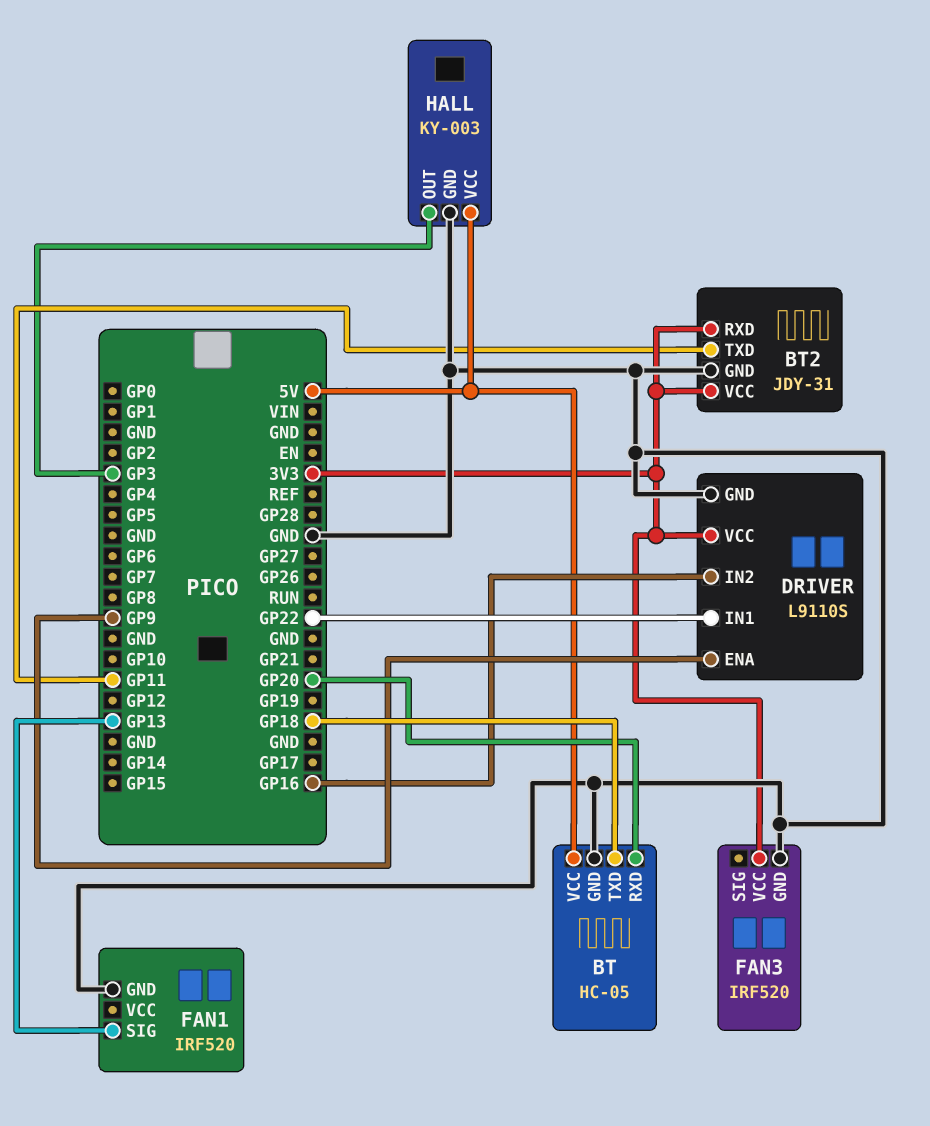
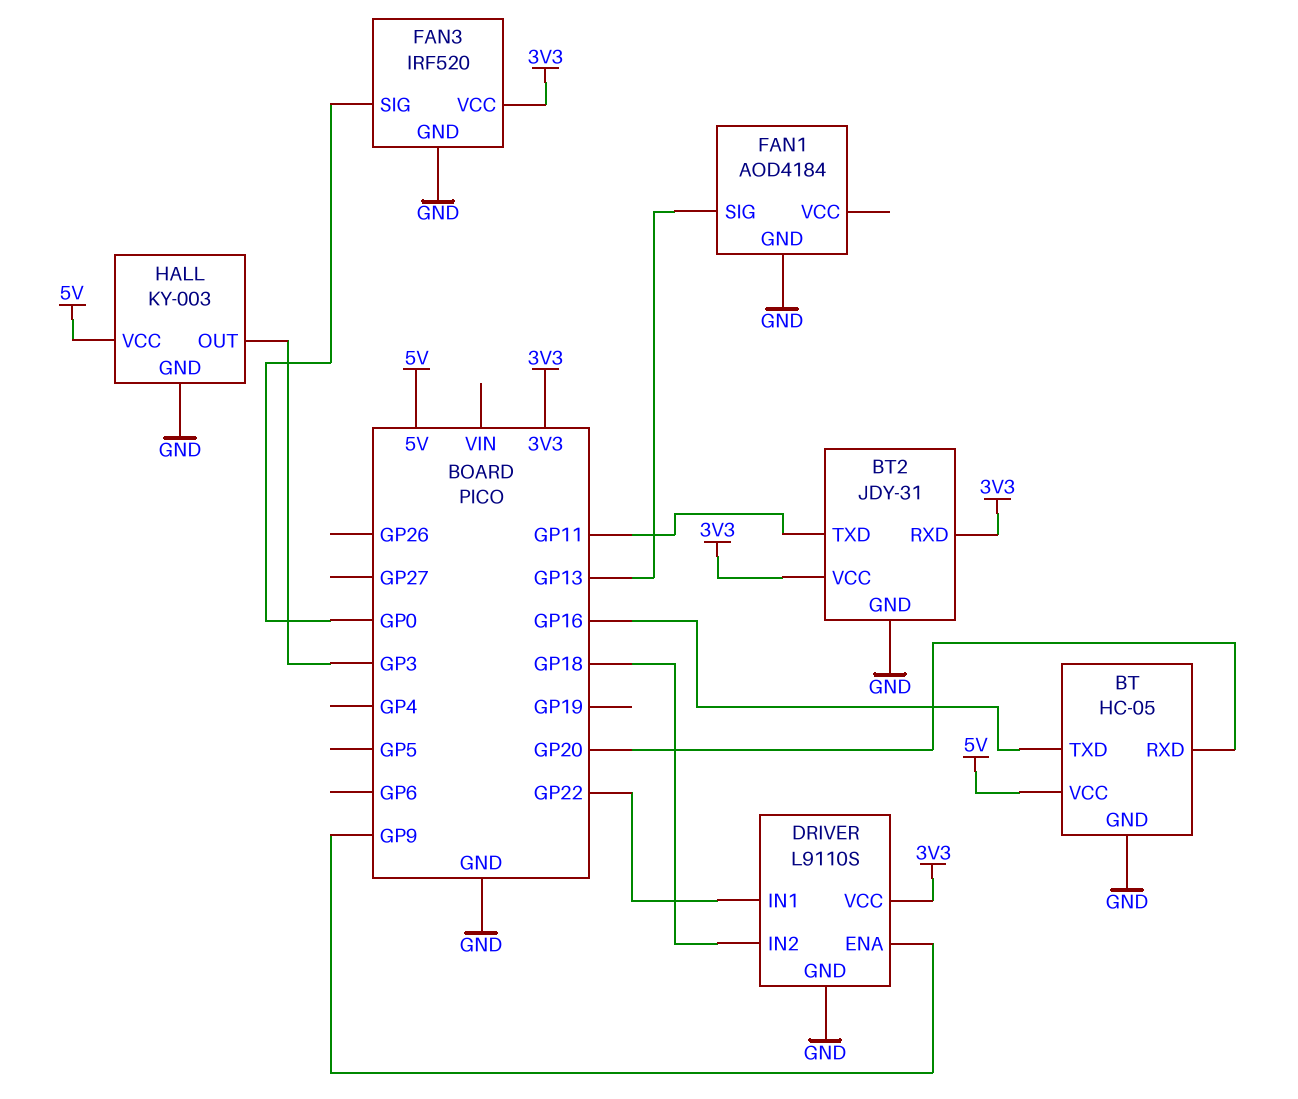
BT pin TXD: GP18 -> GP16
DRIVER pin IN2: GP16 -> GP18
FAN1: IRF520 -> AOD4184
FAN3 pin SIG: none -> GP0

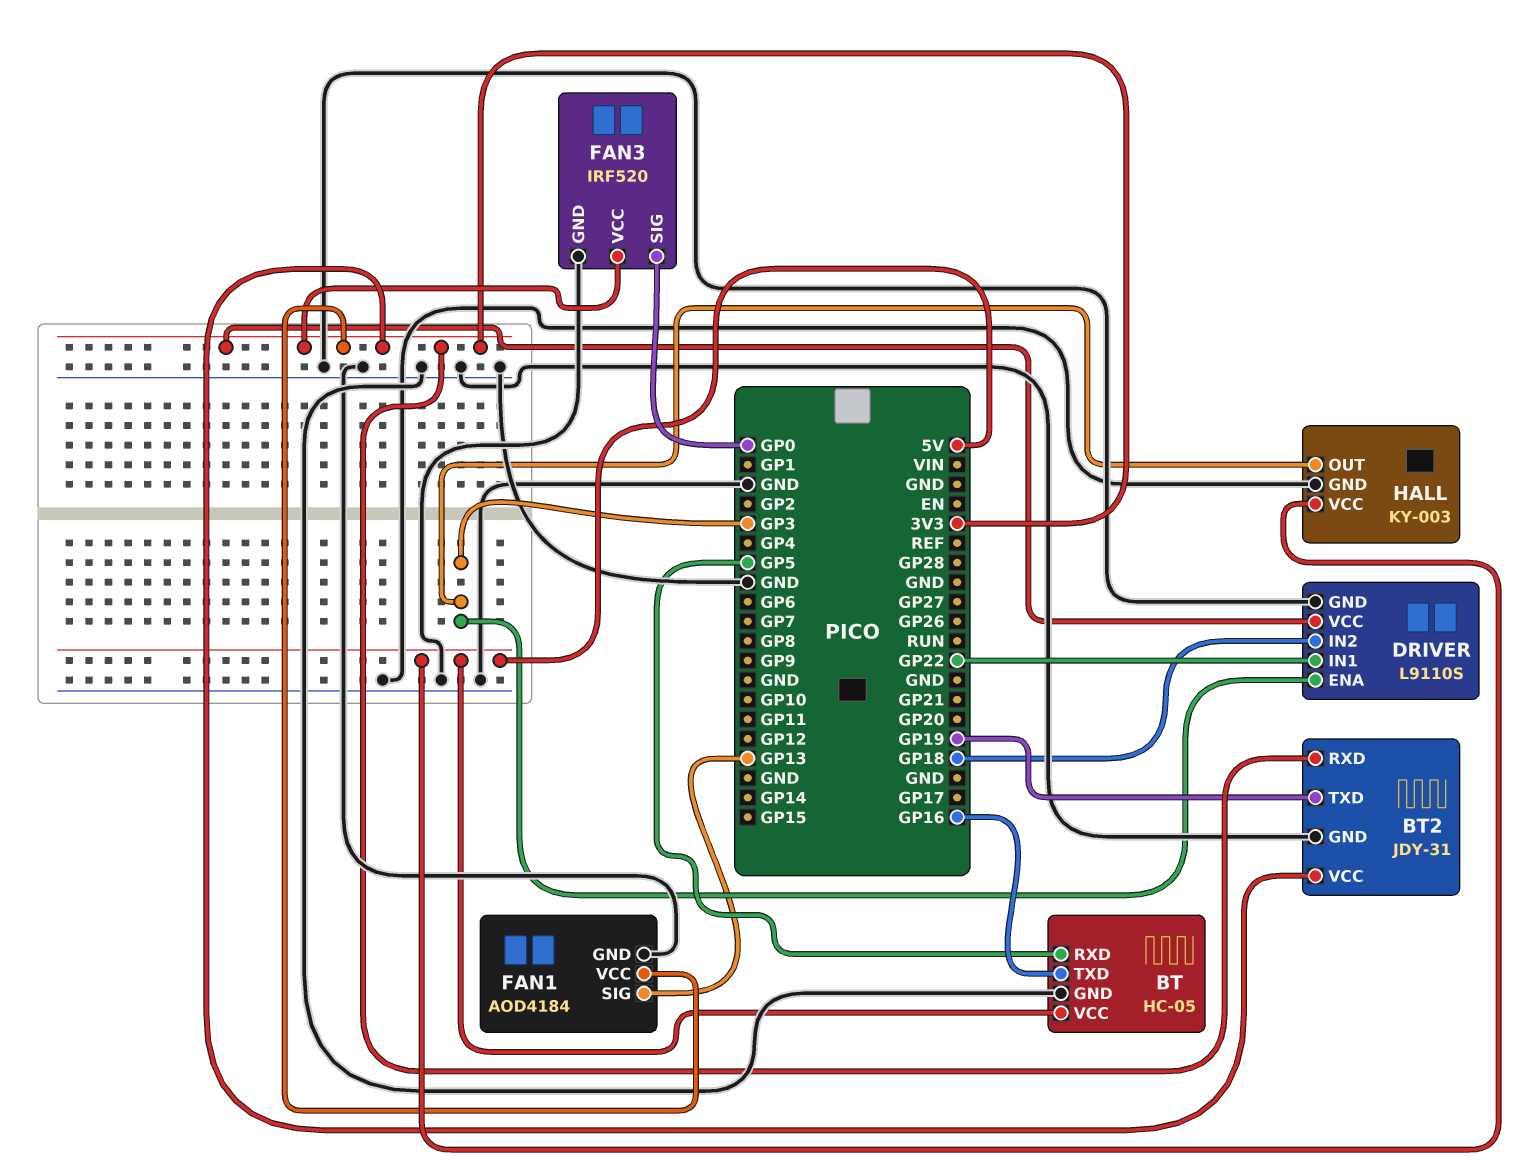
BT pin RXD: GP20 -> GP5
BT2 pin TXD: GP11 -> GP19
DRIVER pin ENA: GP9 -> GP3
FAN1 pin VCC: none -> 3V3

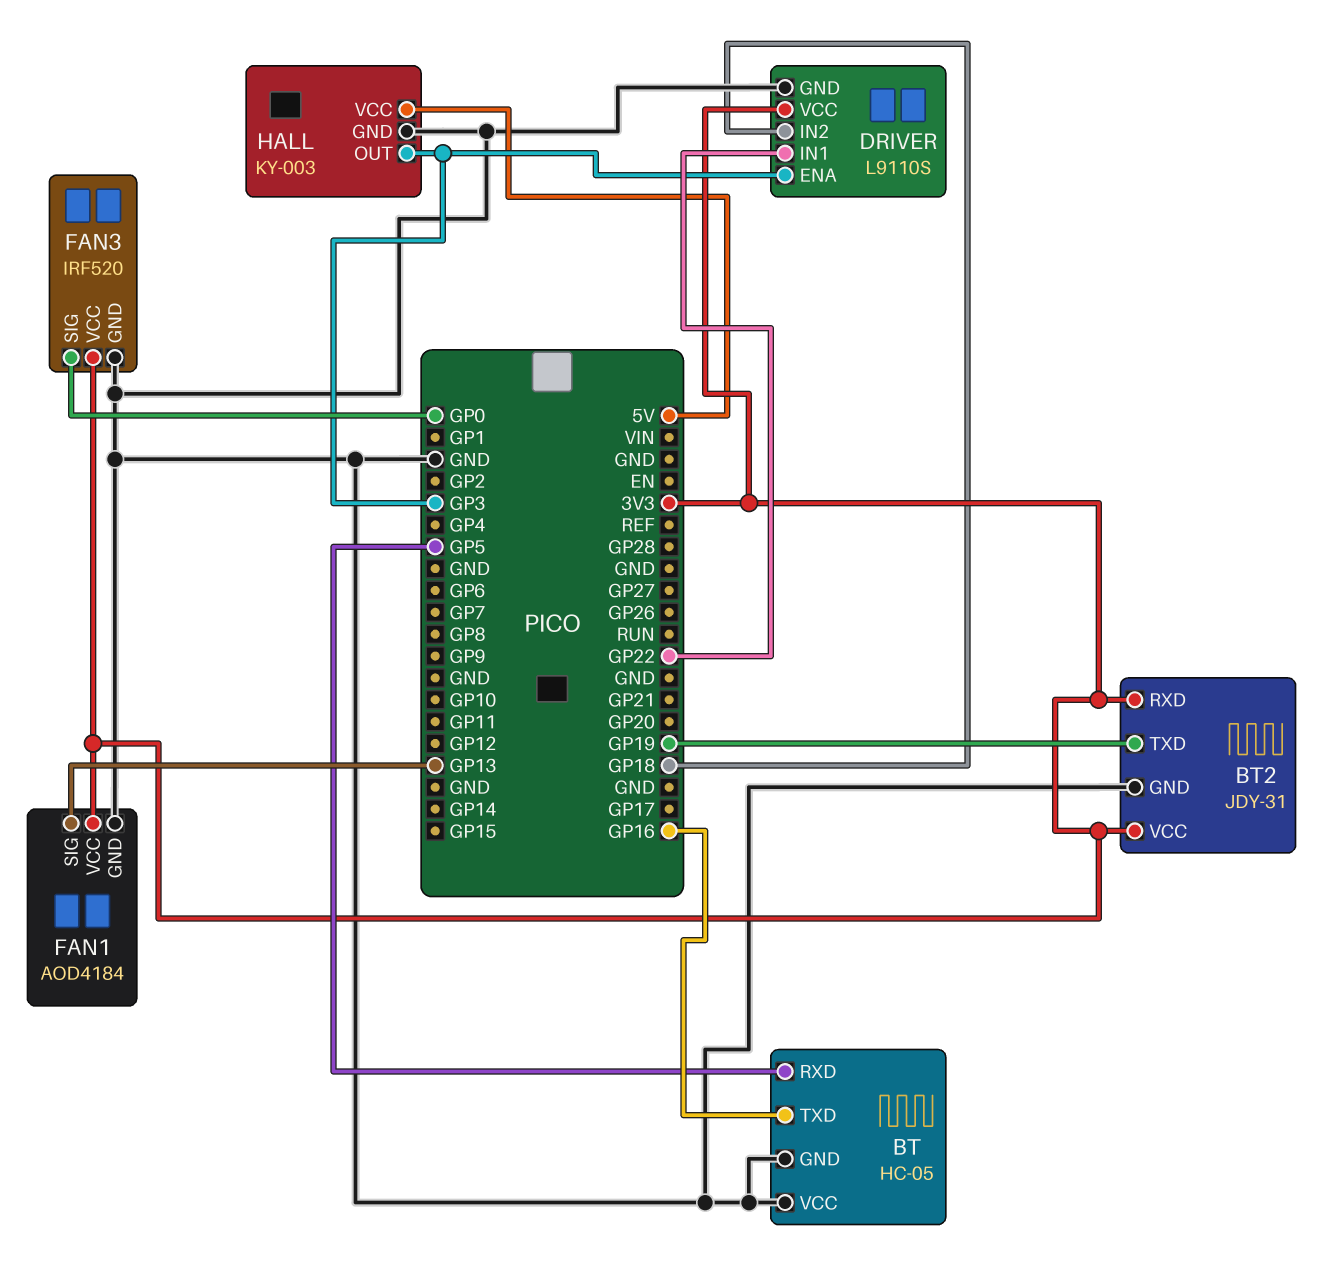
BT pin VCC: 5V -> GND

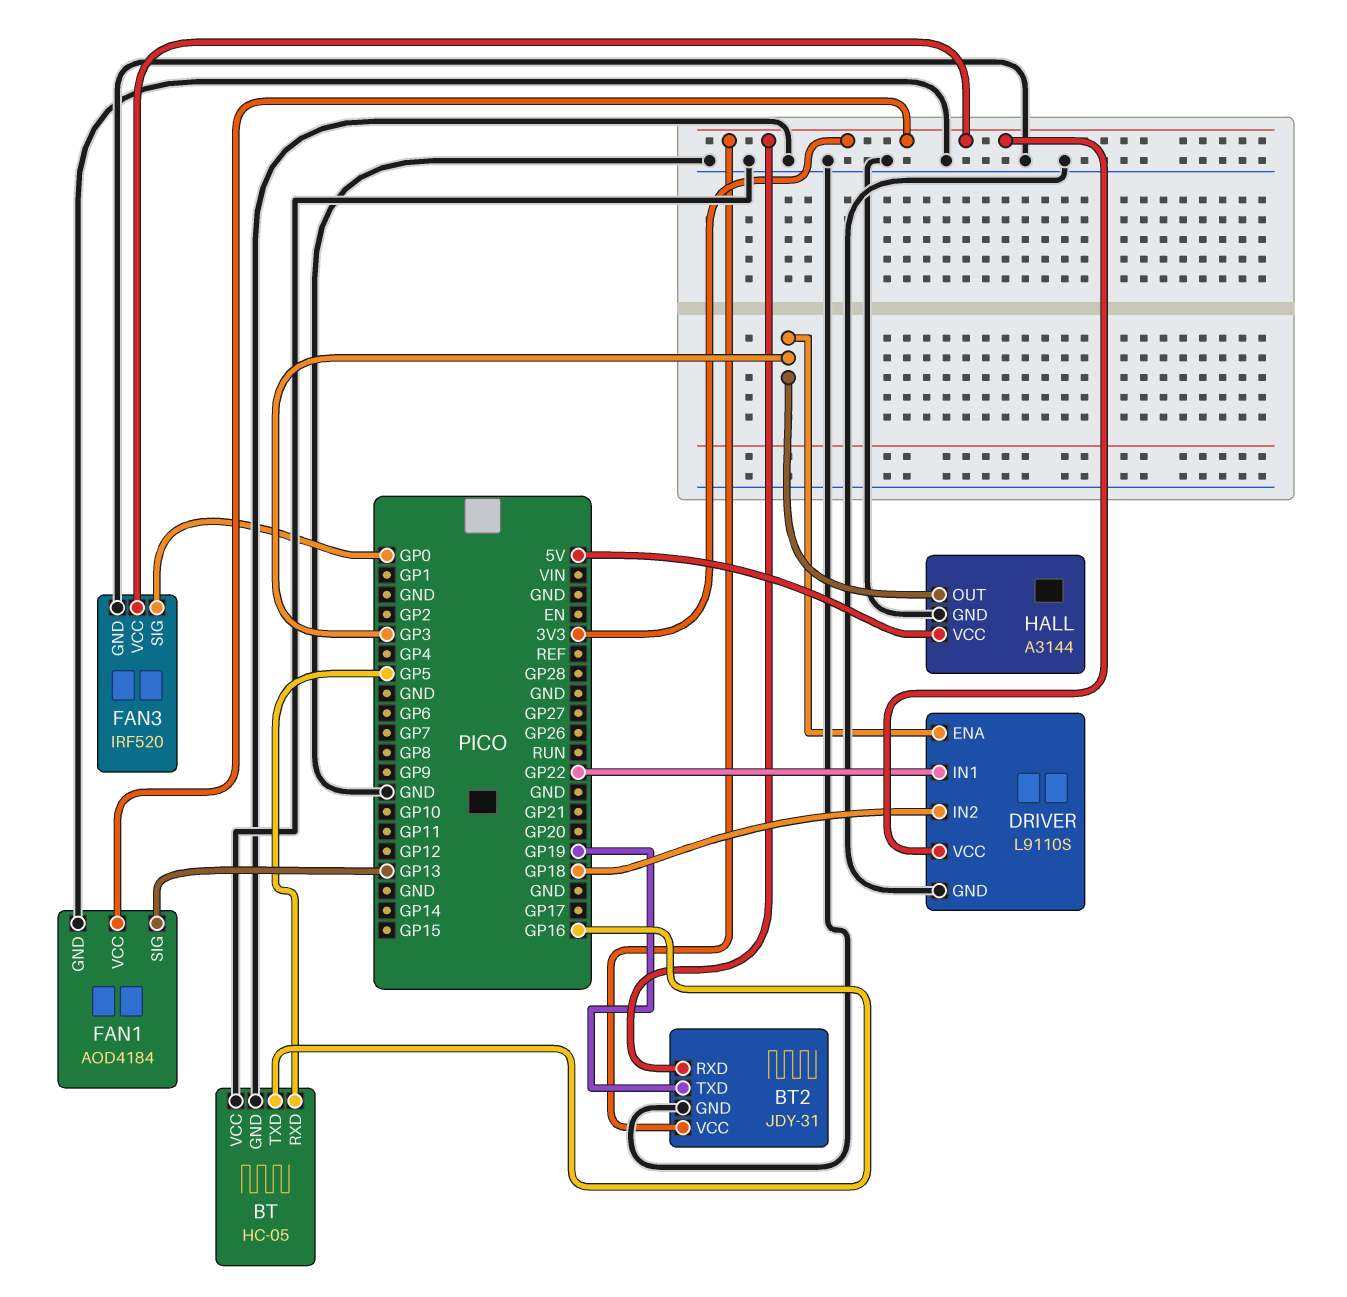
HALL: KY-003 -> A3144

